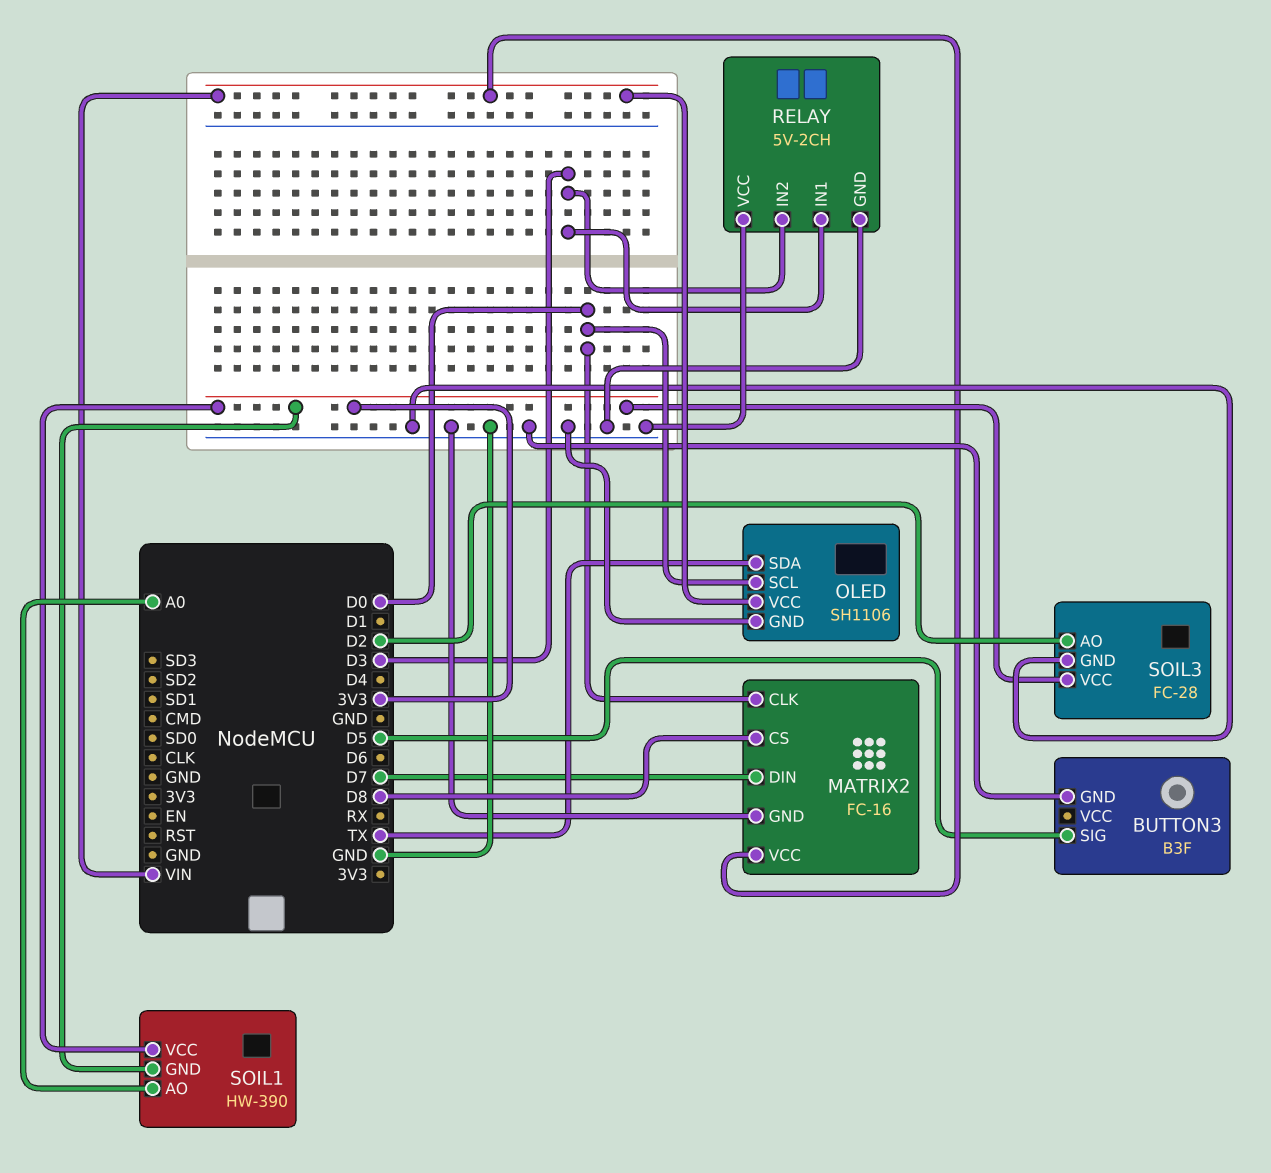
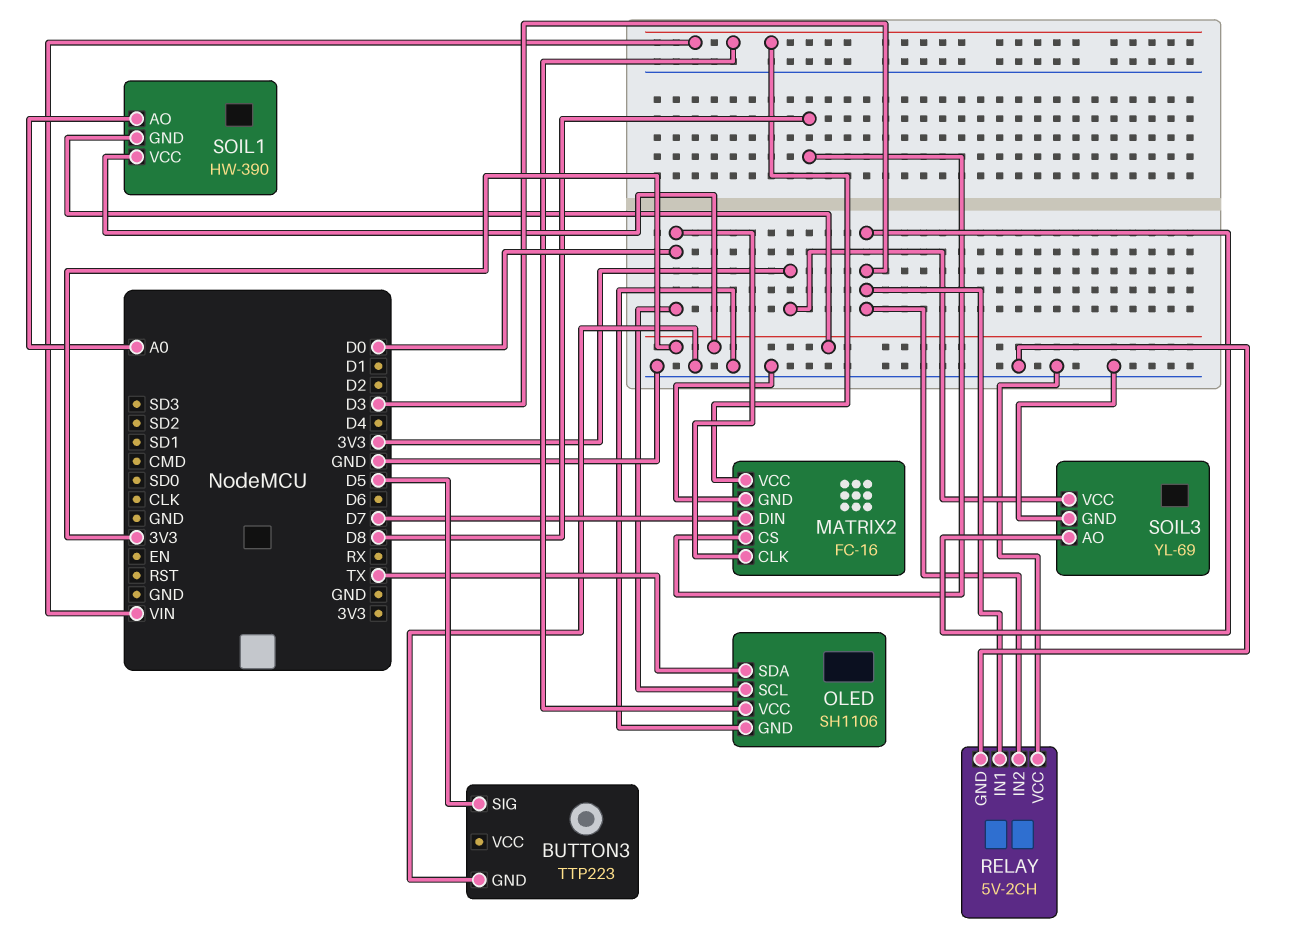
BUTTON3: B3F -> TTP223
SOIL3: FC-28 -> YL-69
SOIL3 pin AO: D2 -> D3

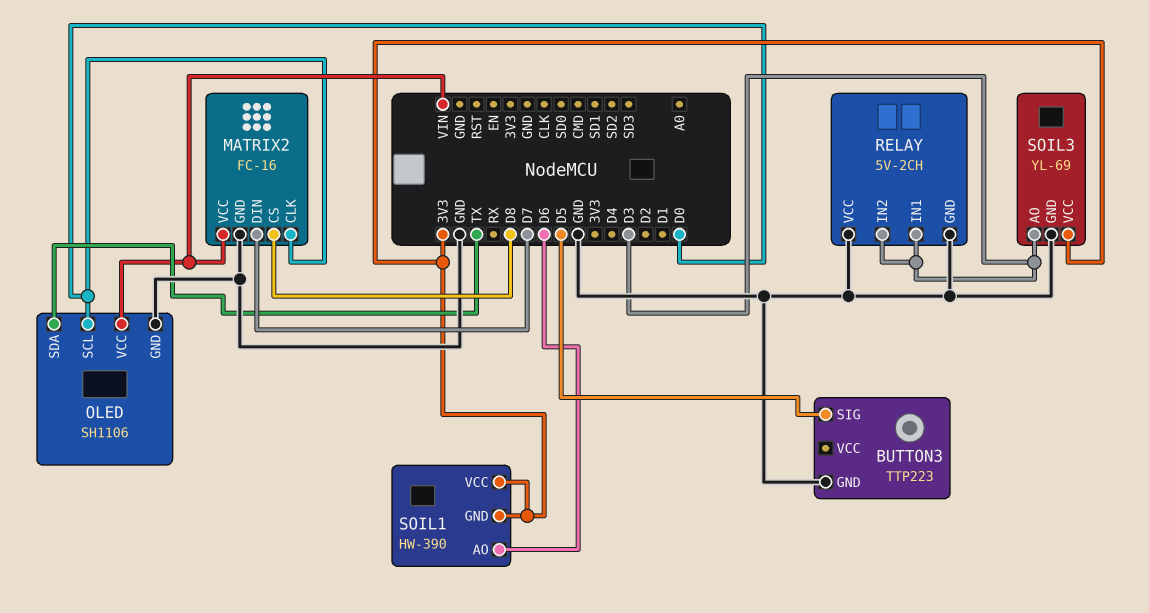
SOIL1 pin AO: A0 -> D6

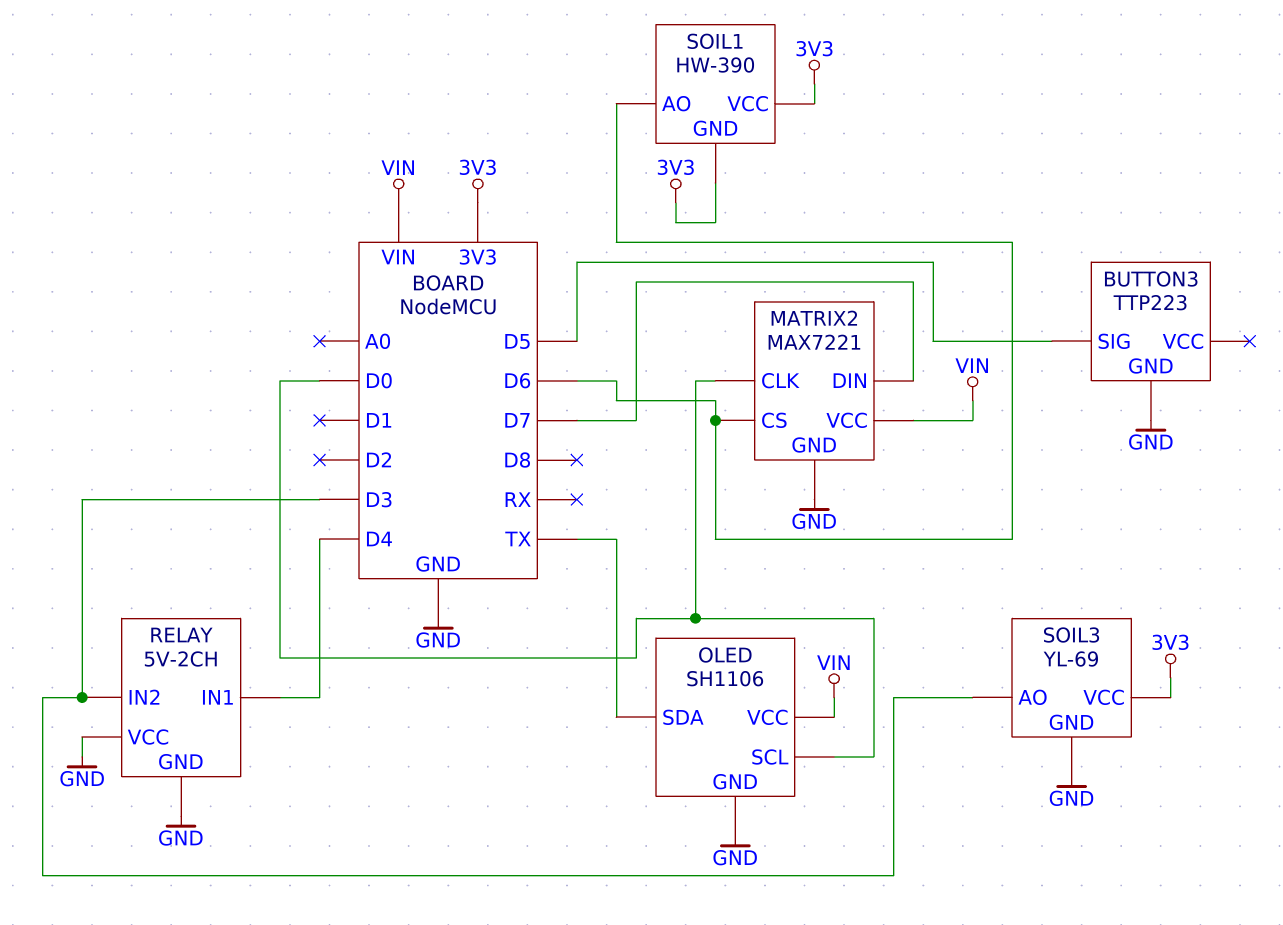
MATRIX2: FC-16 -> MAX7221
MATRIX2 pin CS: D8 -> D6
RELAY pin IN1: D3 -> D4

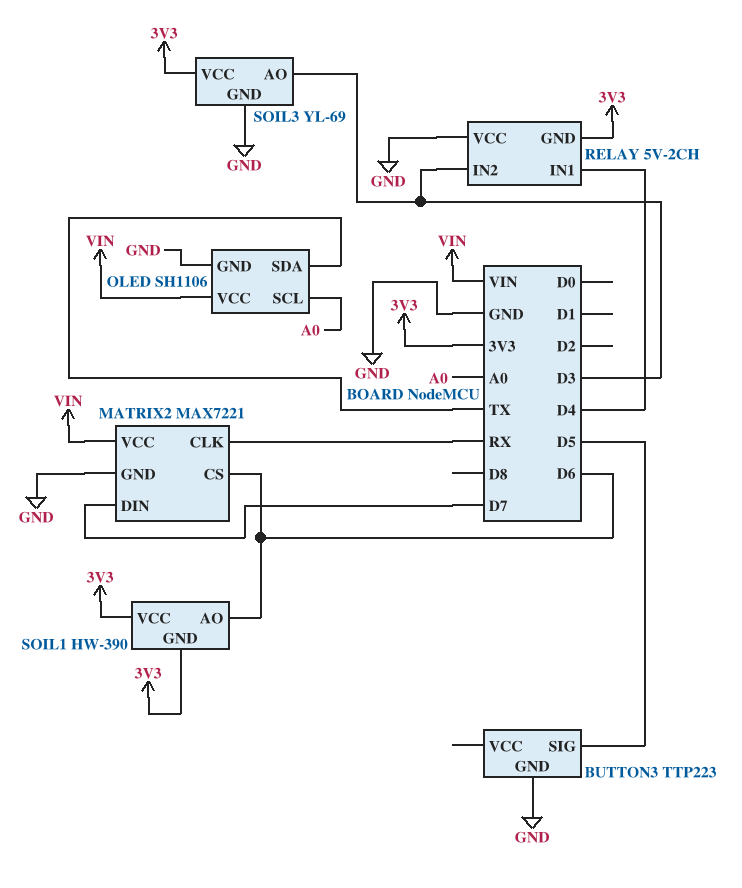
MATRIX2 pin CLK: D0 -> RX
OLED pin SCL: D0 -> A0
RELAY pin GND: GND -> 3V3

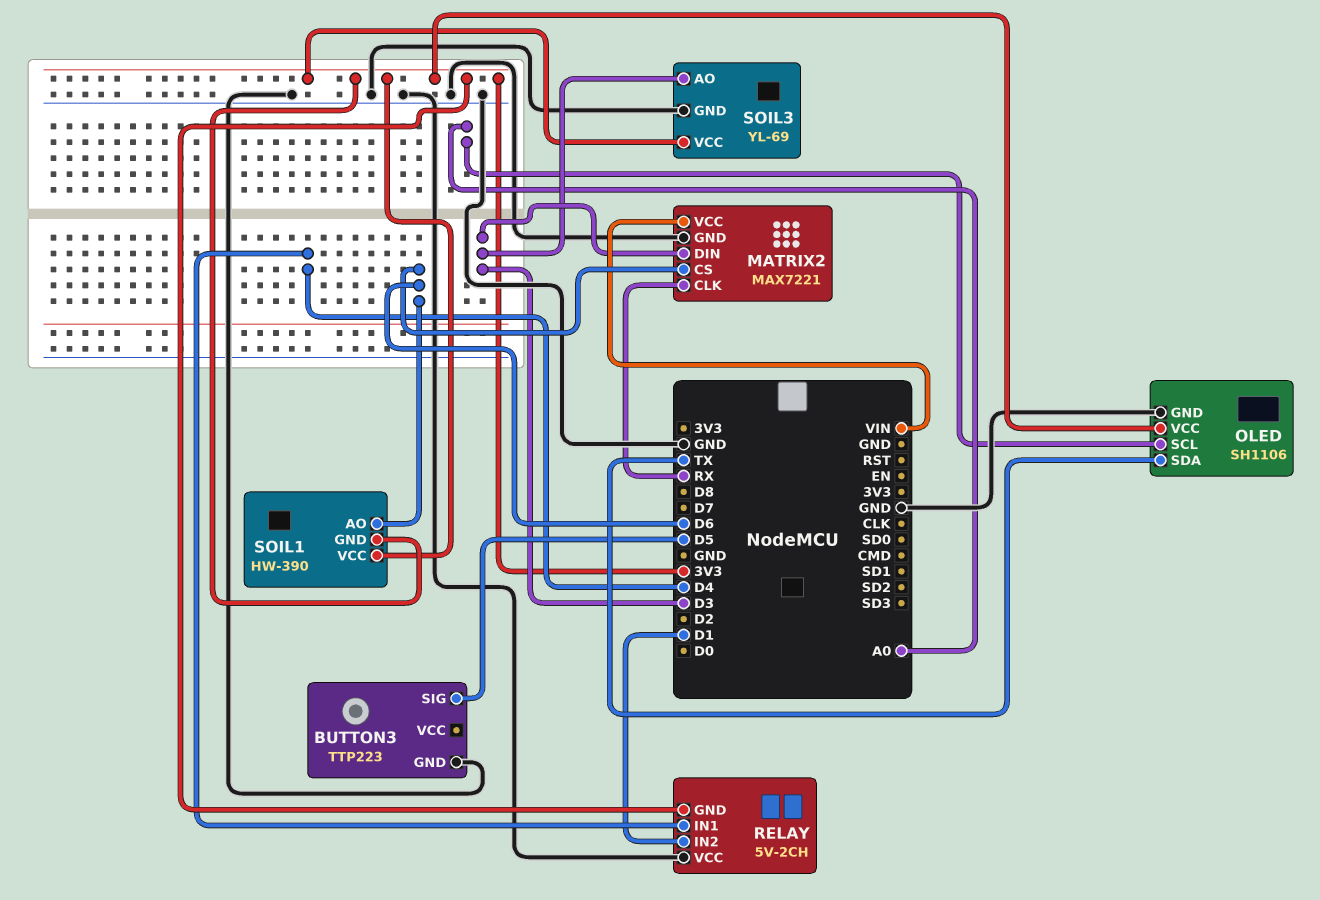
MATRIX2 pin DIN: D7 -> D3
OLED pin VCC: VIN -> 3V3
RELAY pin IN2: D3 -> D1

